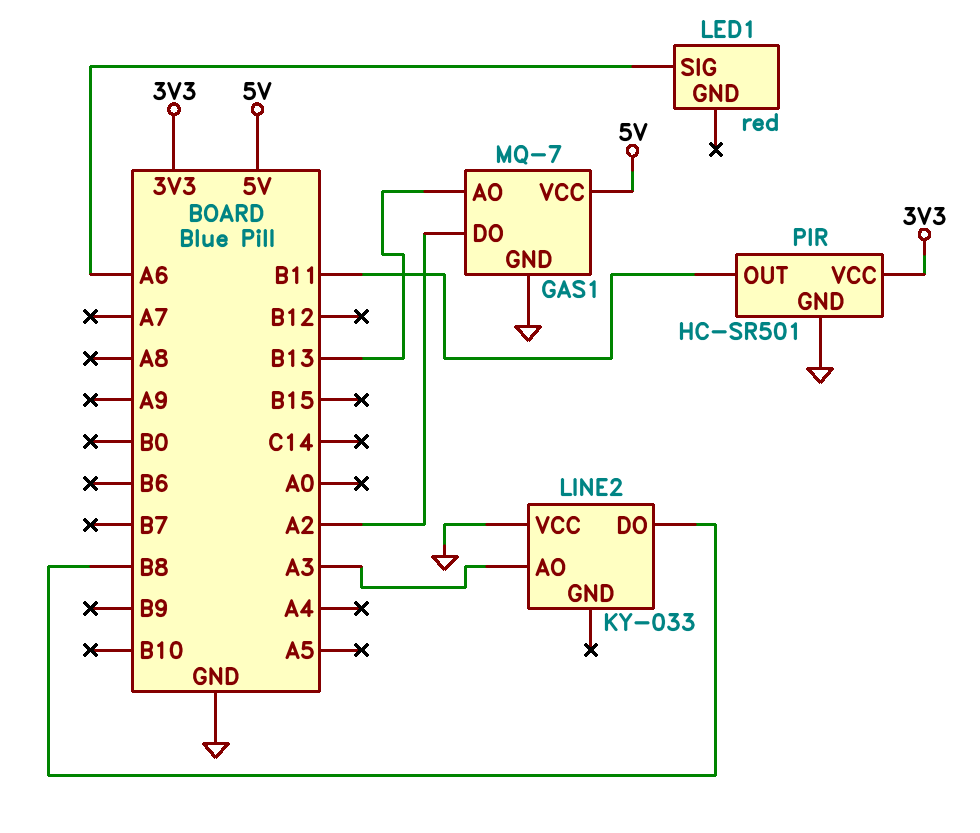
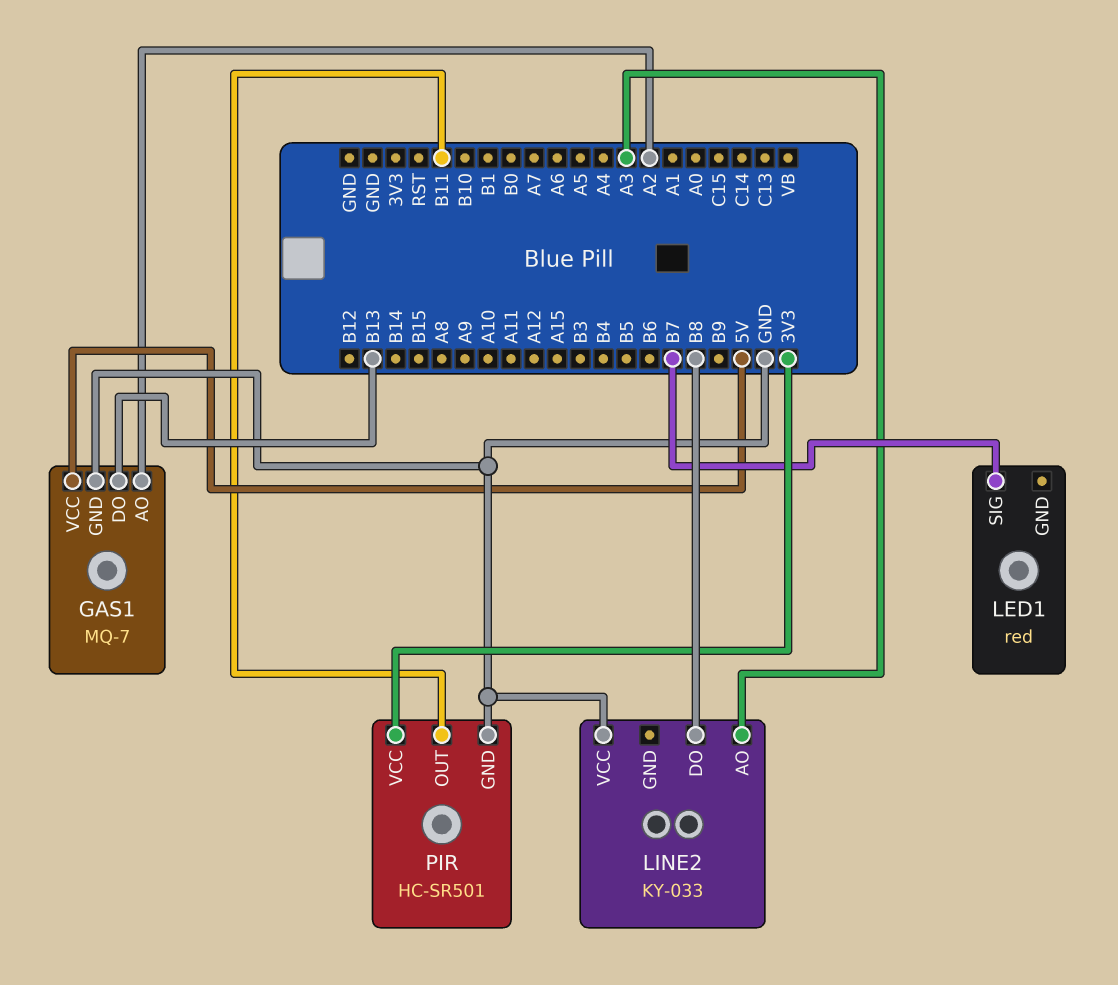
GAS1 pin AO: B13 -> A2
GAS1 pin DO: A2 -> B13
LED1 pin SIG: A6 -> B7

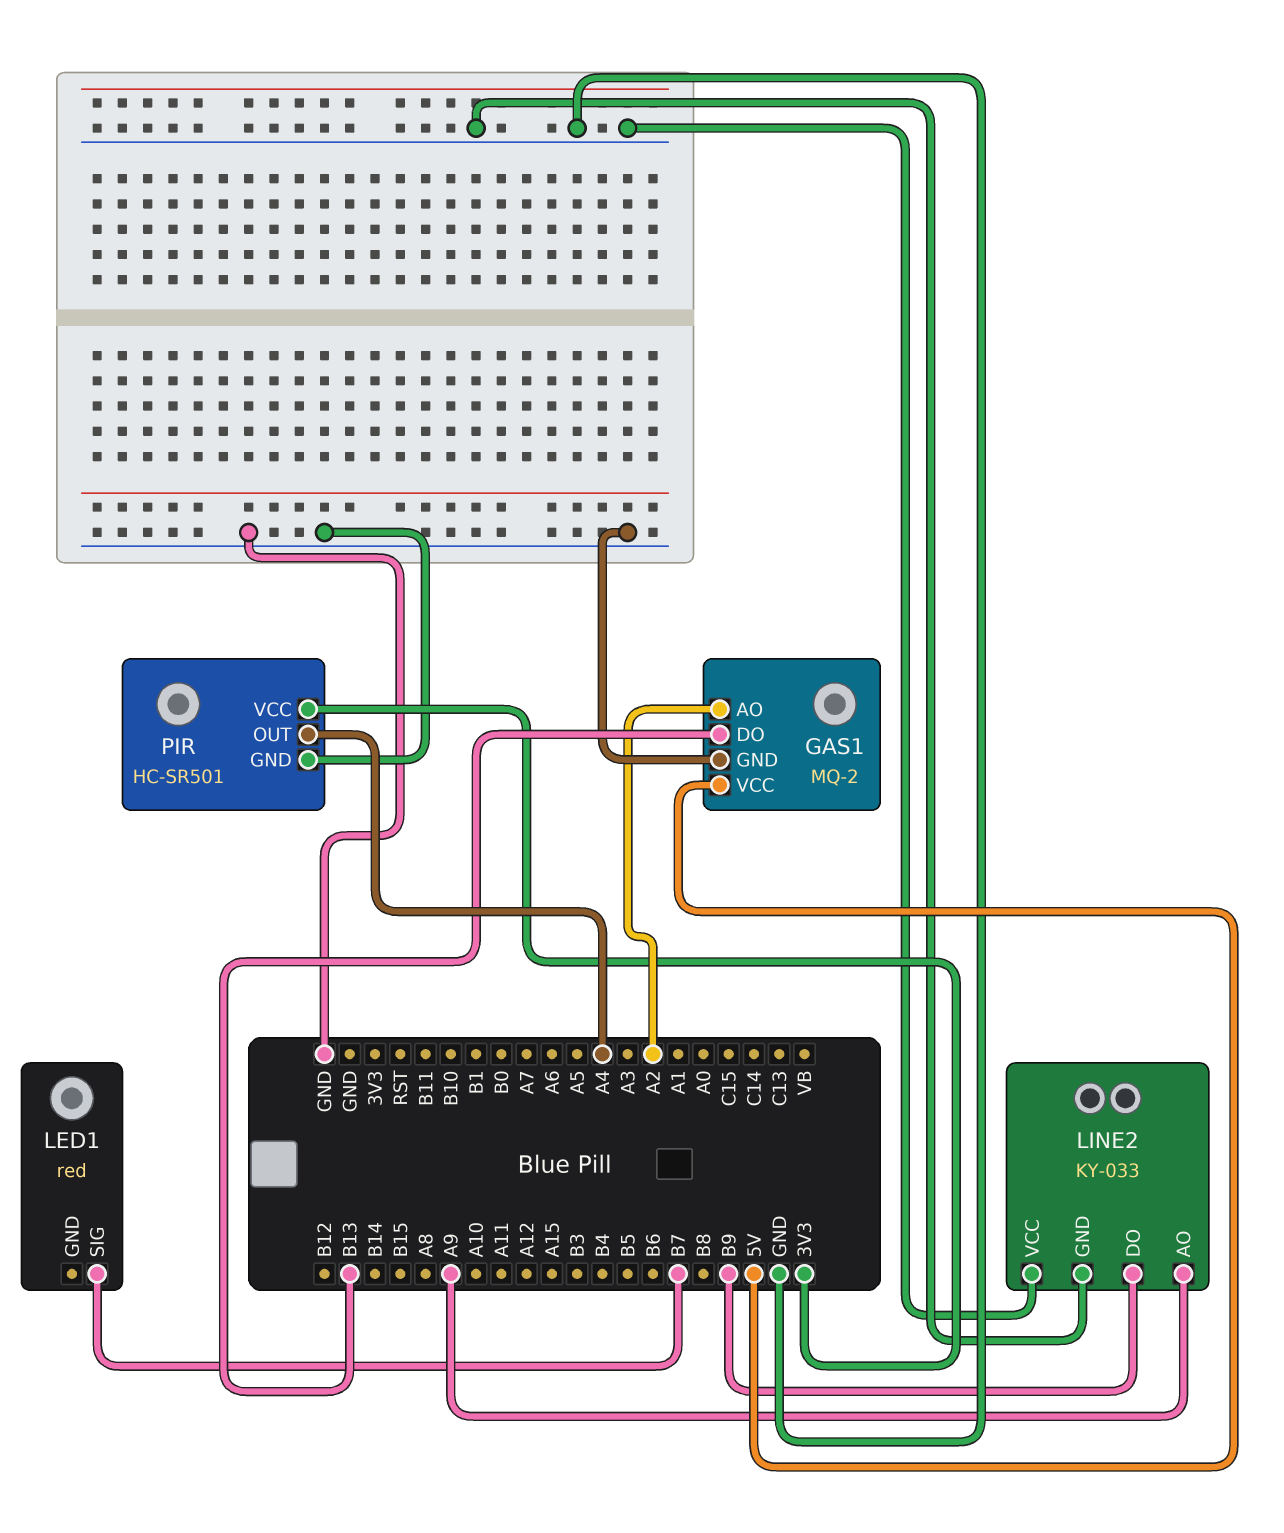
GAS1: MQ-7 -> MQ-2
LINE2 pin AO: A3 -> A9
LINE2 pin DO: B8 -> B9
LINE2 pin GND: none -> GND
PIR pin OUT: B11 -> A4

